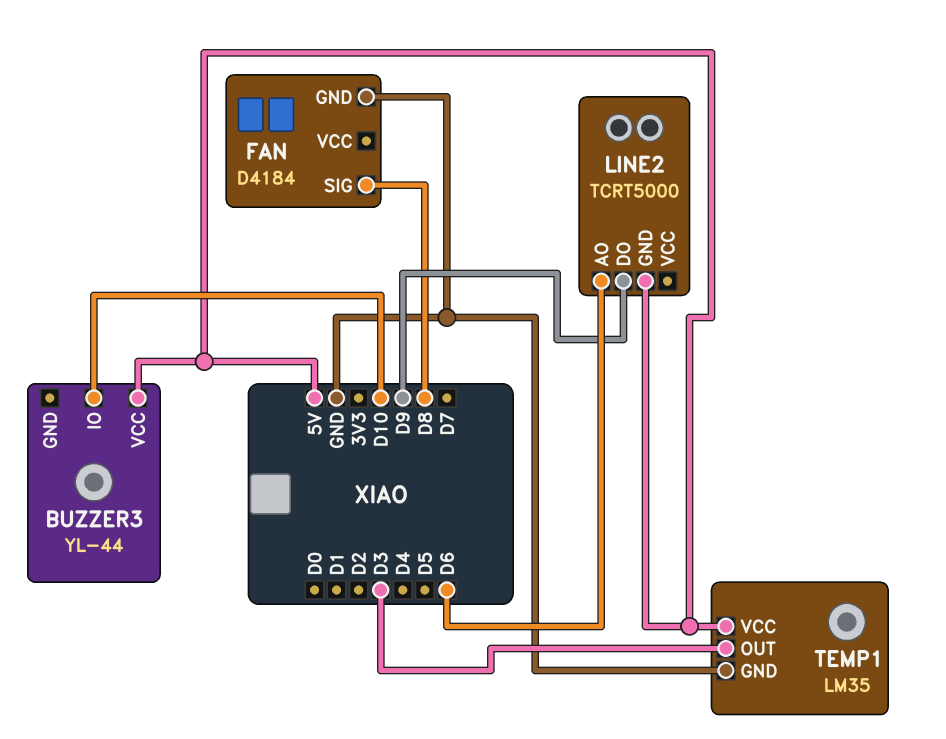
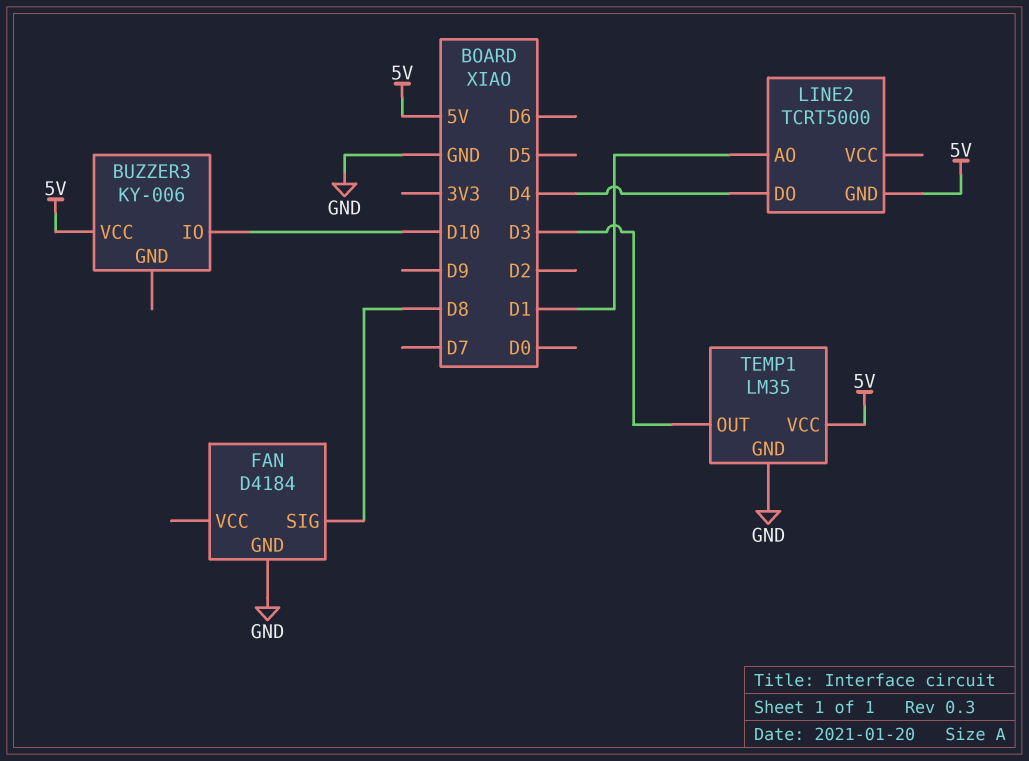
BUZZER3: YL-44 -> KY-006
LINE2 pin AO: D6 -> D1
LINE2 pin DO: D9 -> D4

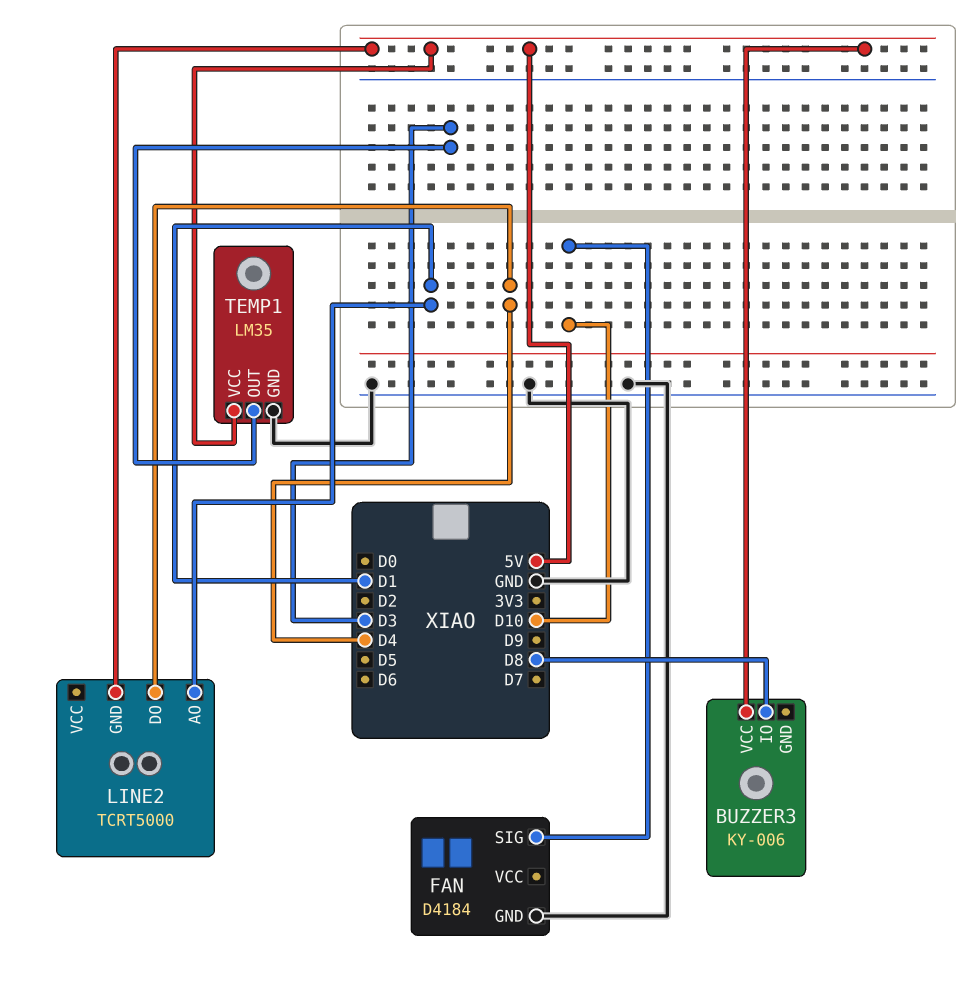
BUZZER3 pin IO: D10 -> D8
FAN pin SIG: D8 -> D10

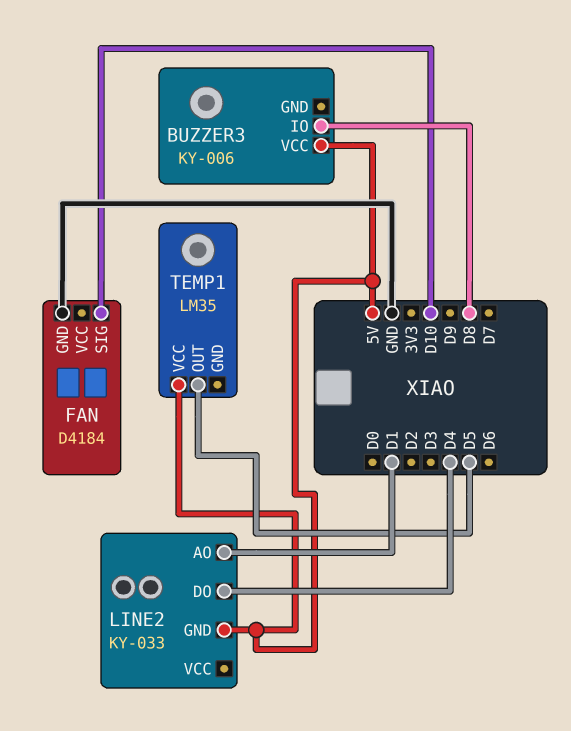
LINE2: TCRT5000 -> KY-033
TEMP1 pin GND: GND -> none
TEMP1 pin OUT: D3 -> D5

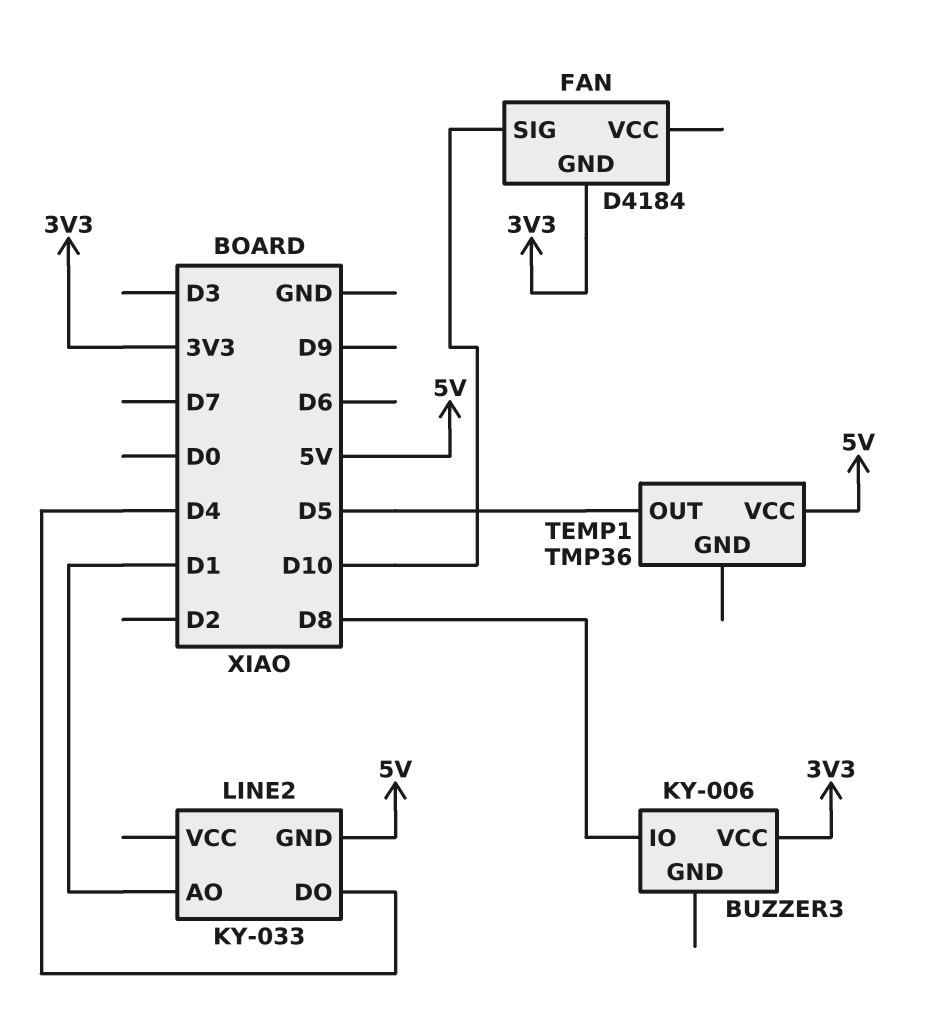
BUZZER3 pin VCC: 5V -> 3V3
FAN pin GND: GND -> 3V3
TEMP1: LM35 -> TMP36

